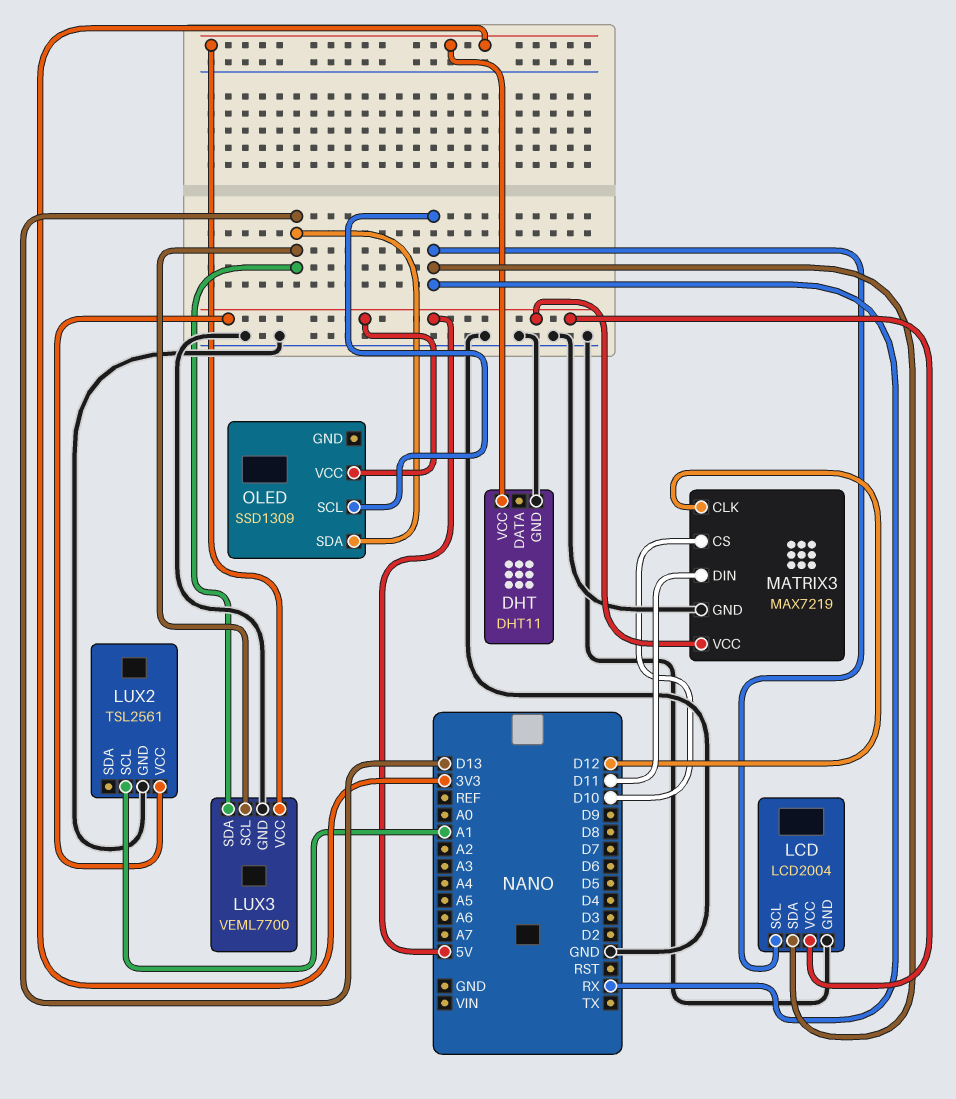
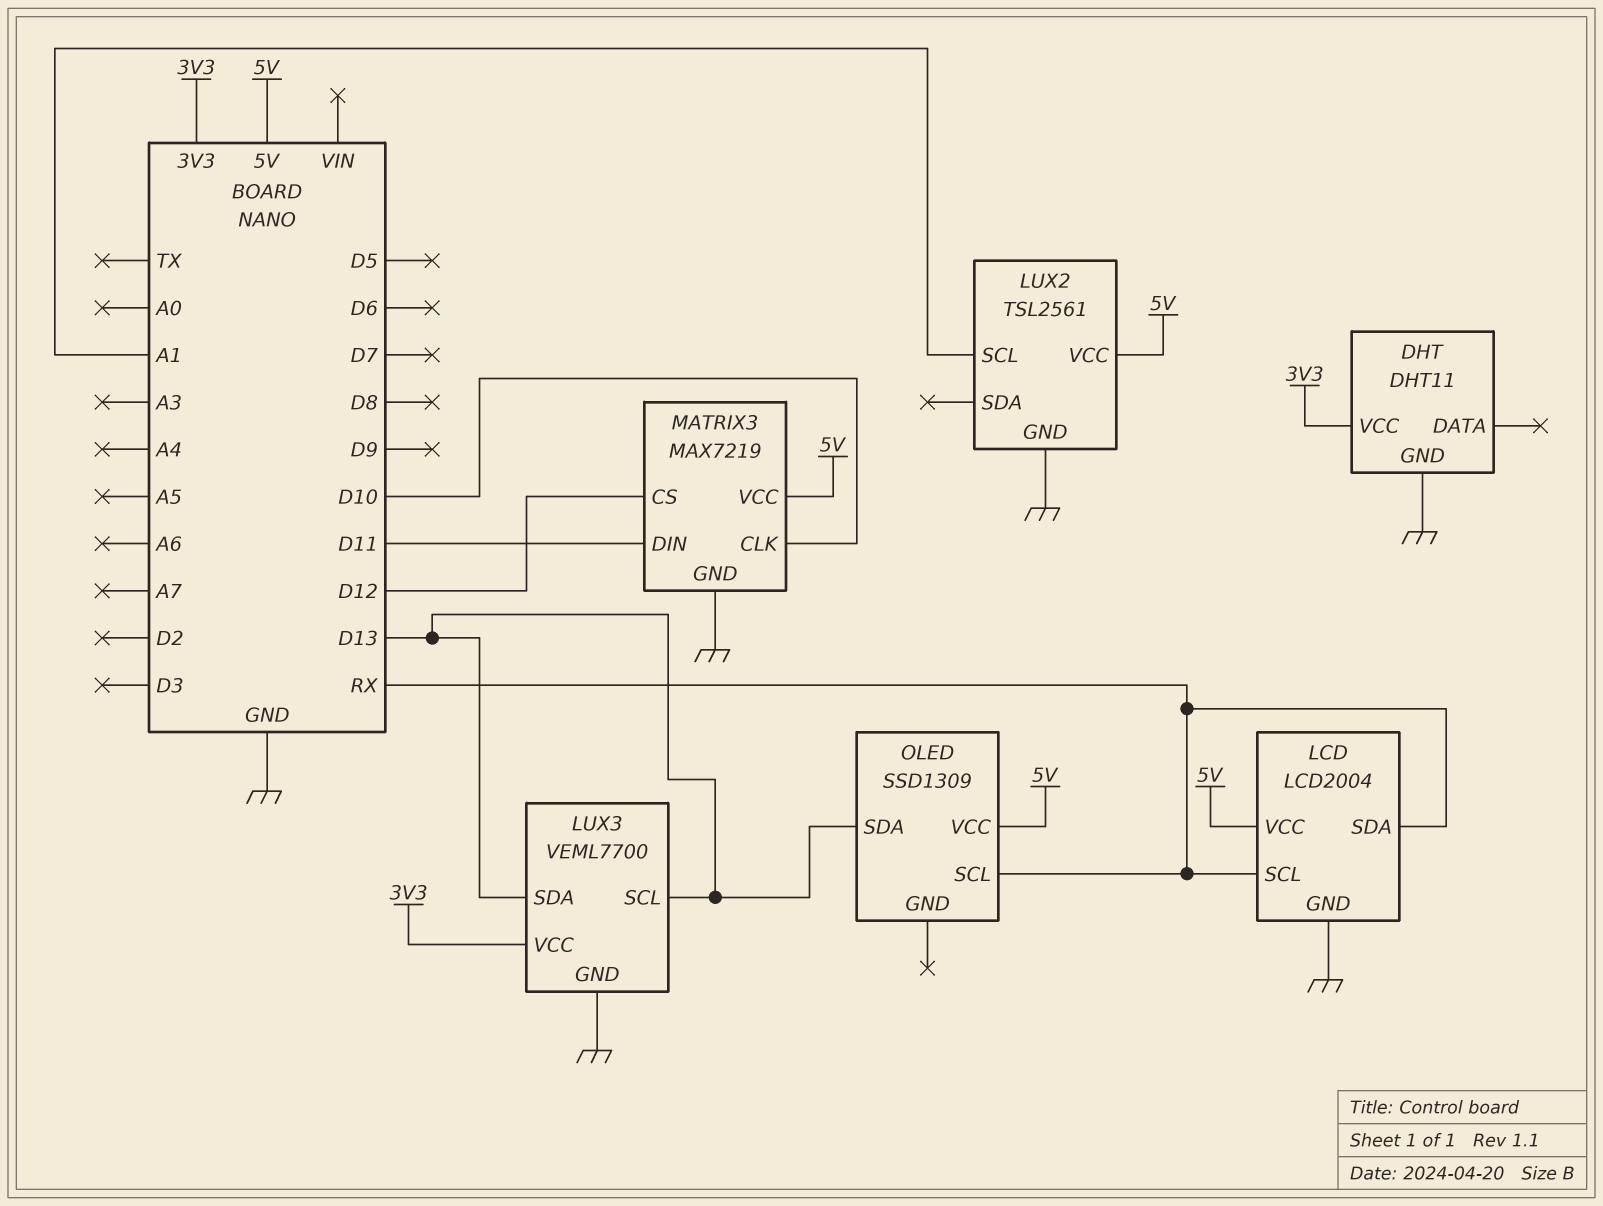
MATRIX3 pin CLK: D12 -> D10
MATRIX3 pin CS: D10 -> D12

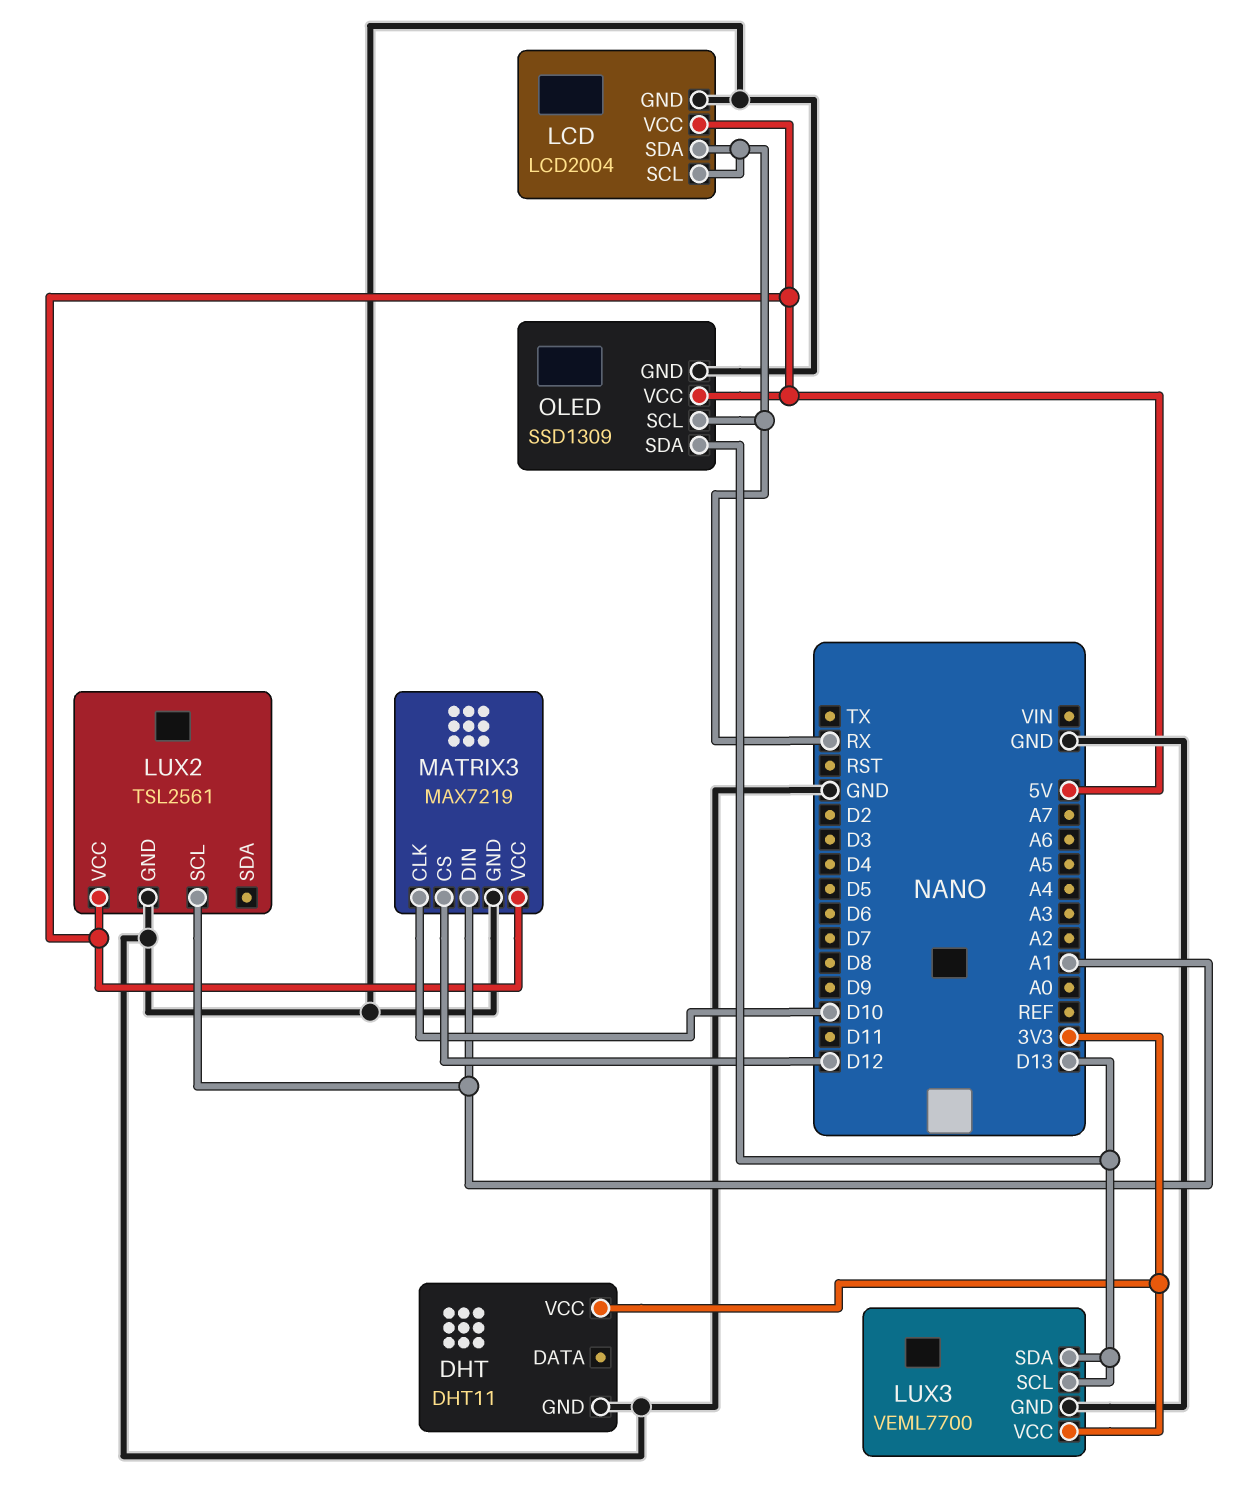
MATRIX3 pin DIN: D11 -> A1
OLED pin GND: none -> GND

